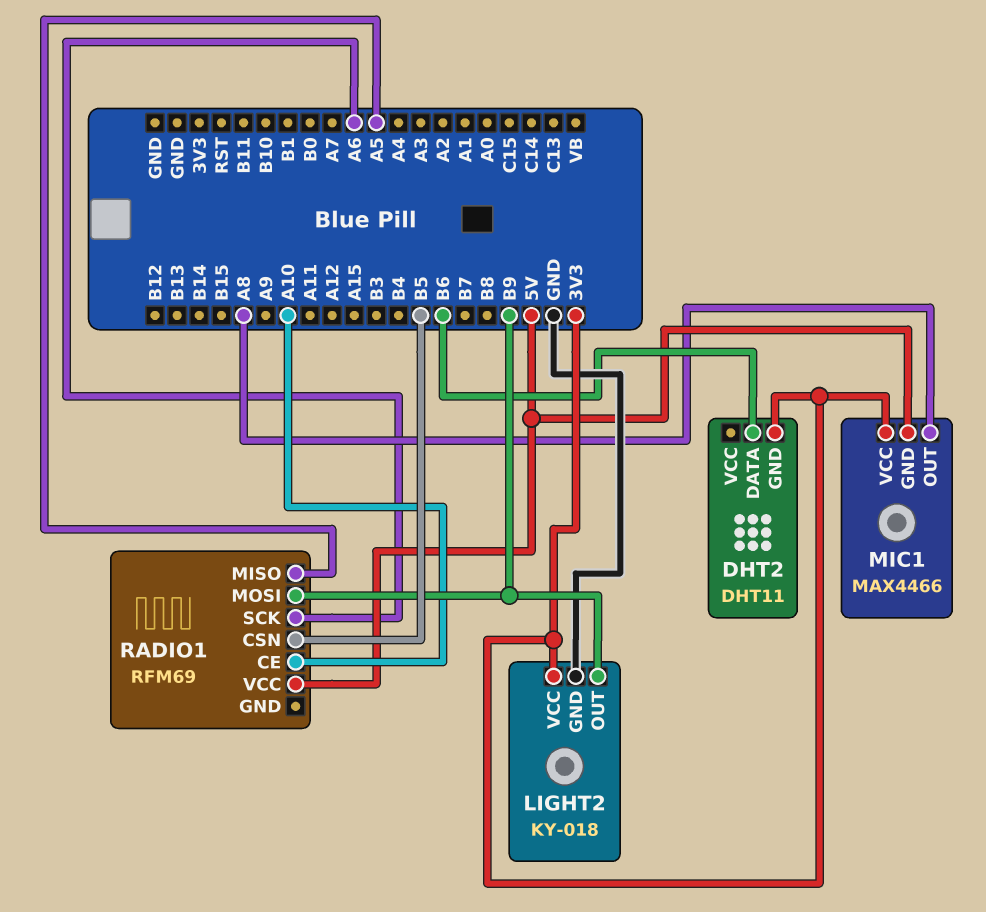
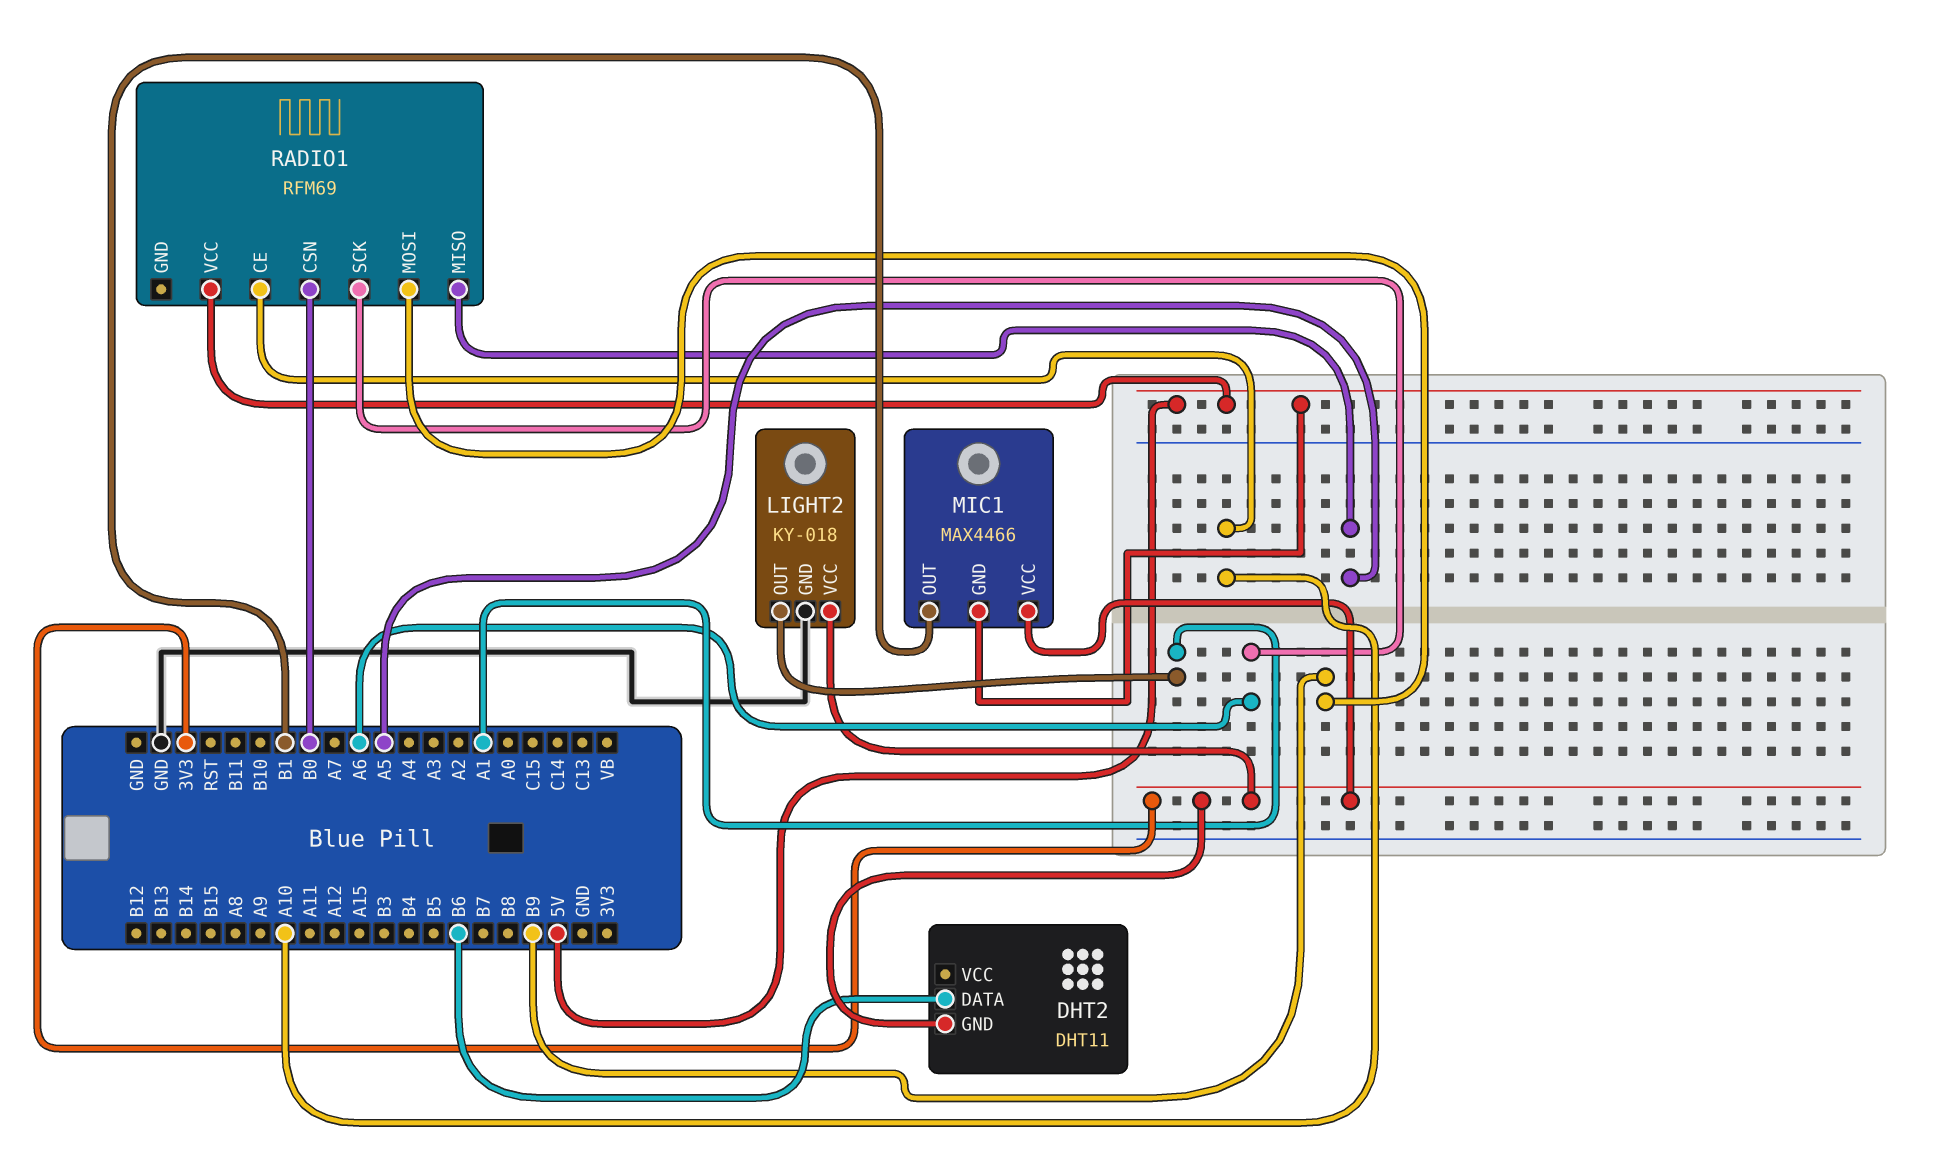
LIGHT2 pin OUT: B9 -> A1
MIC1 pin OUT: A8 -> B1
RADIO1 pin CSN: B5 -> B0

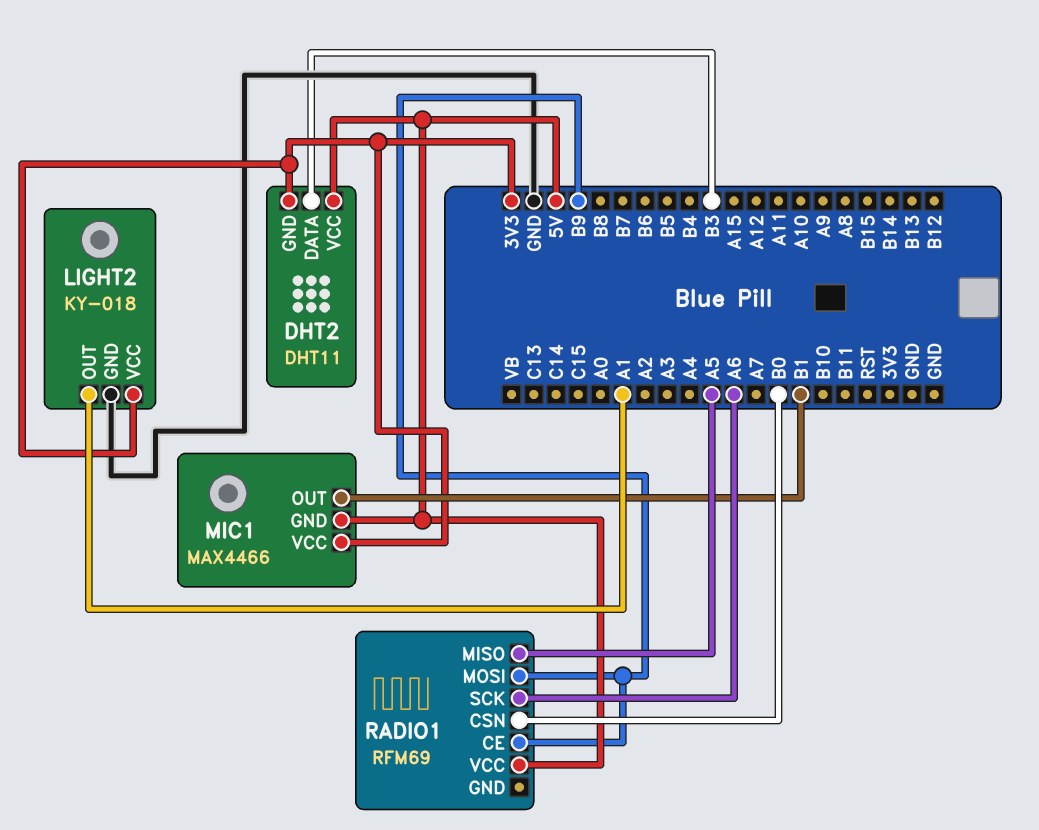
DHT2 pin DATA: B6 -> B3
DHT2 pin VCC: none -> 5V
RADIO1 pin CE: A10 -> B9

